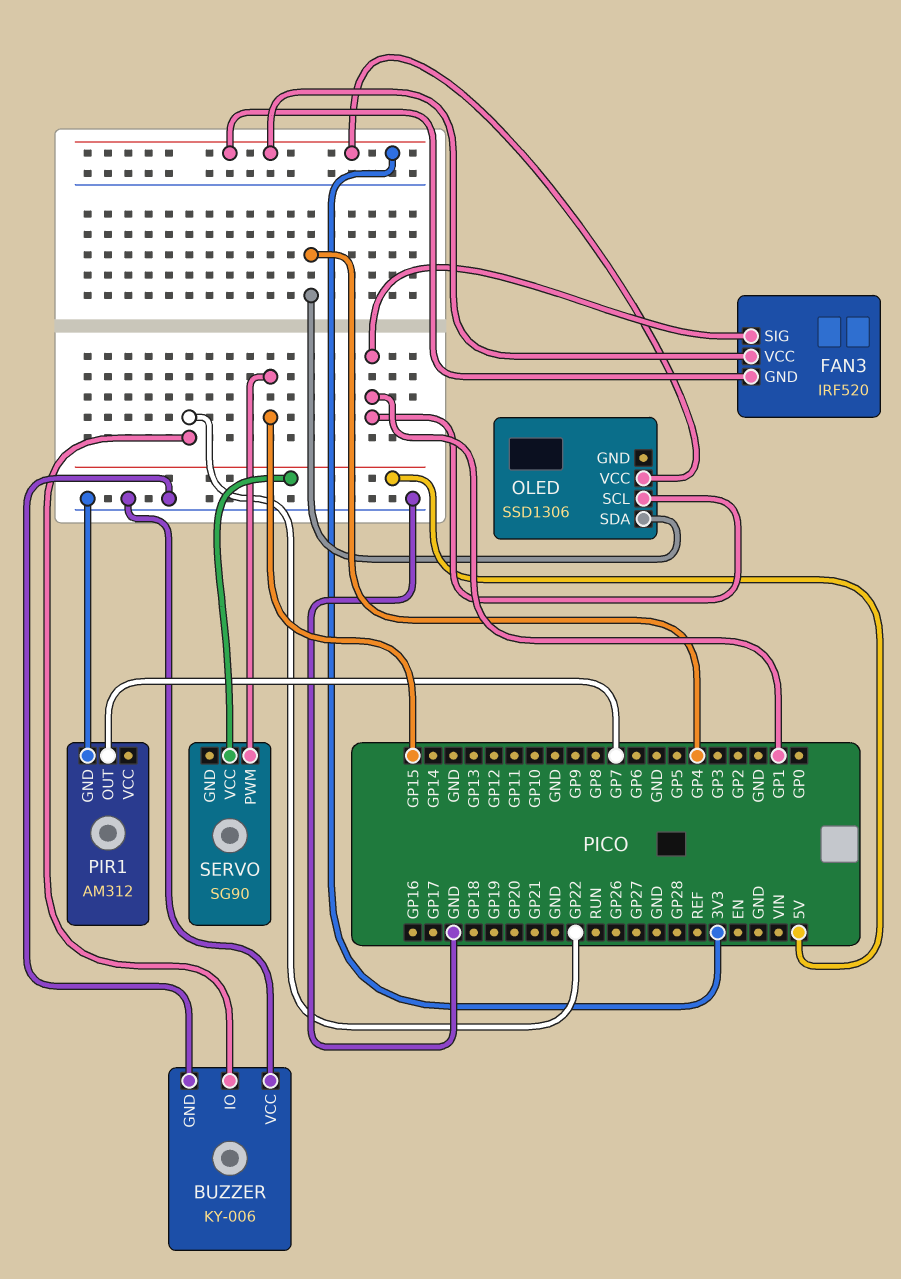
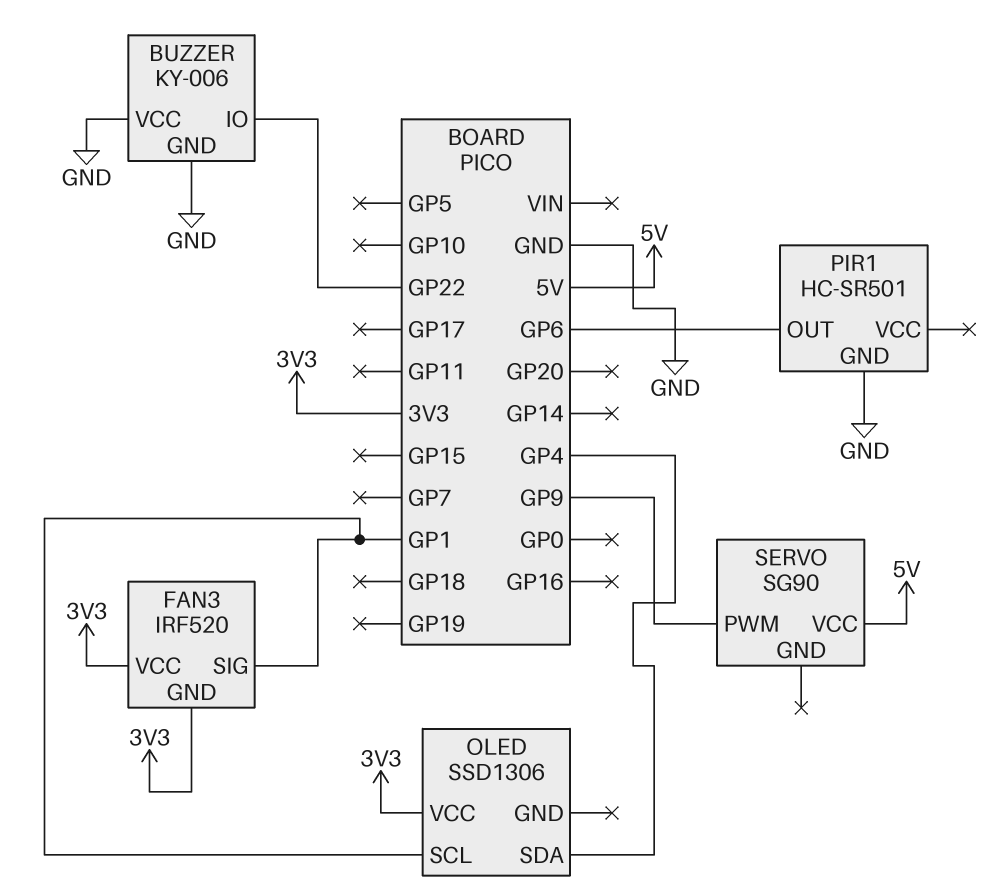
PIR1: AM312 -> HC-SR501
PIR1 pin OUT: GP7 -> GP6
SERVO pin PWM: GP15 -> GP9

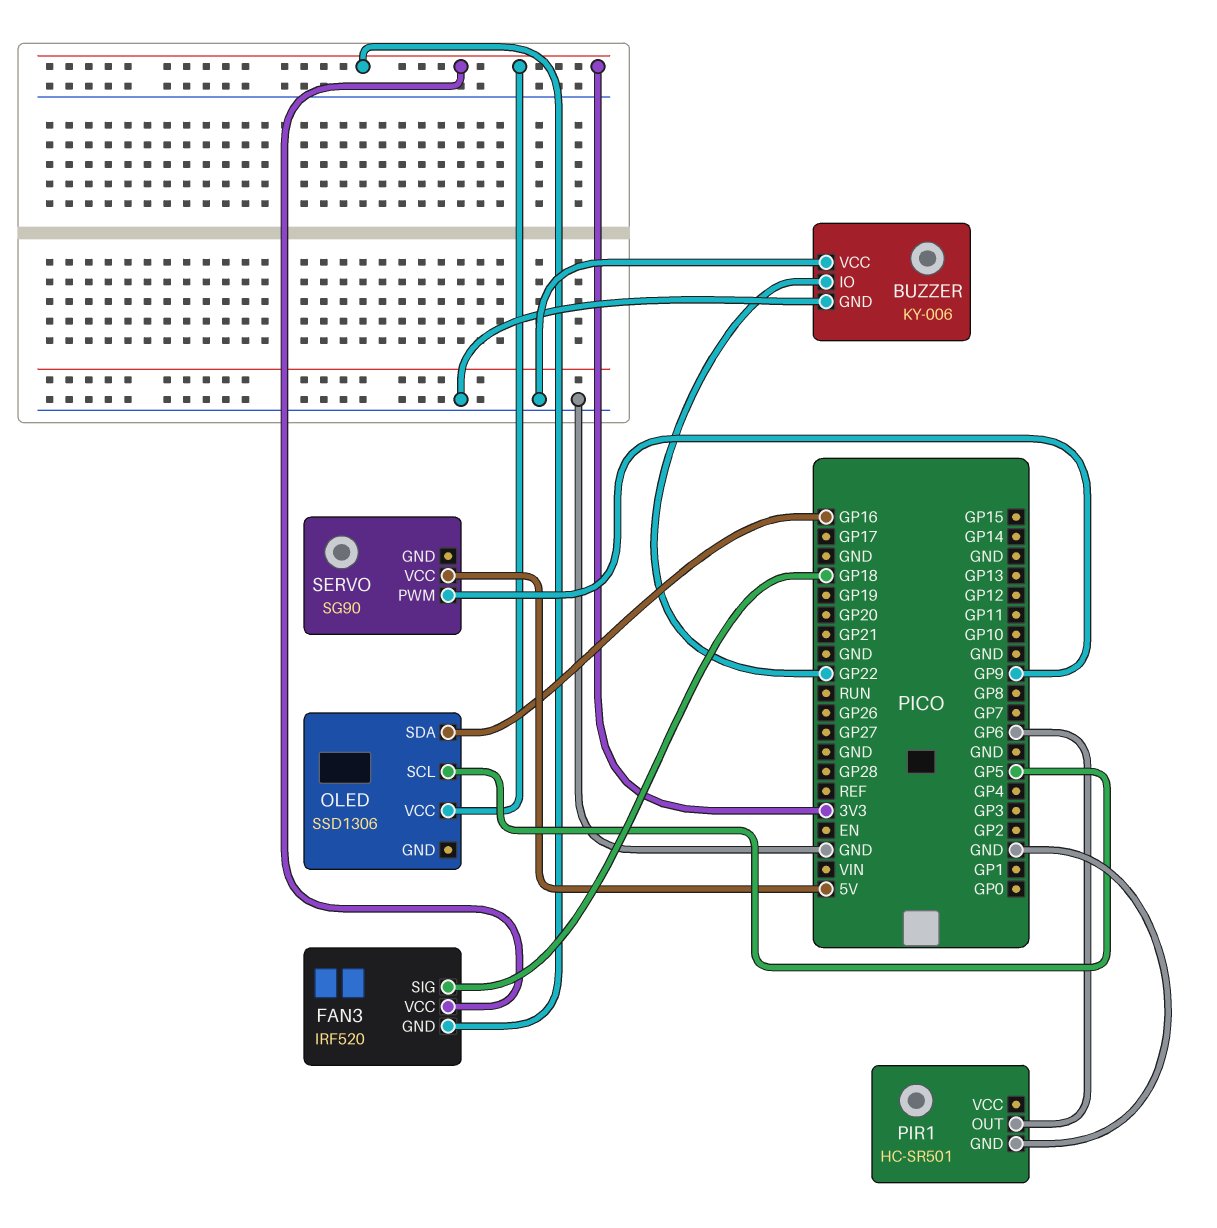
FAN3 pin SIG: GP1 -> GP18
OLED pin SCL: GP1 -> GP5
OLED pin SDA: GP4 -> GP16

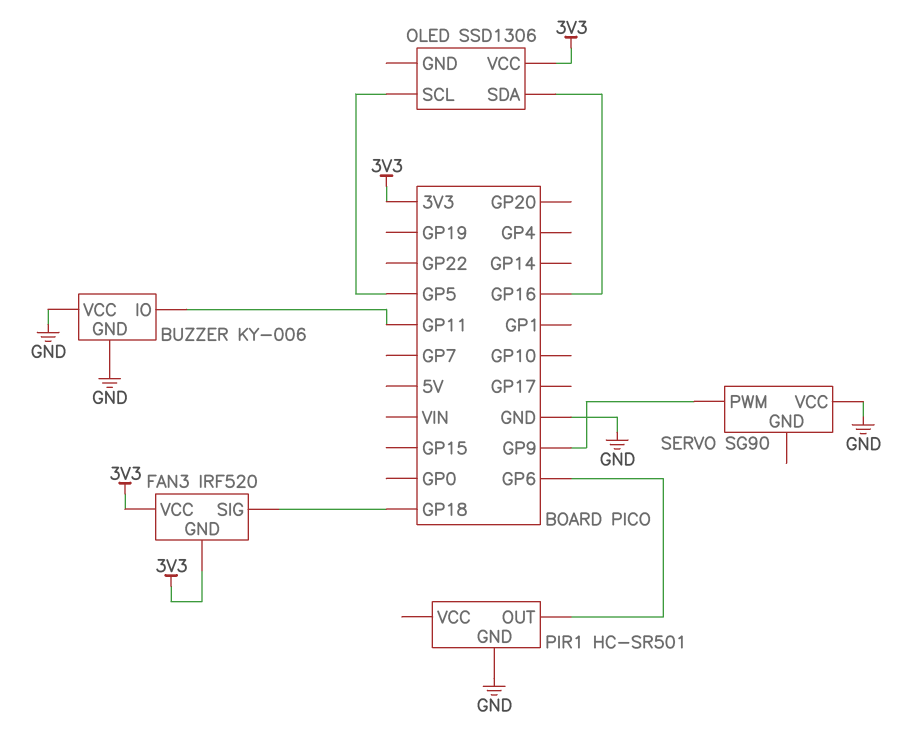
BUZZER pin IO: GP22 -> GP11
SERVO pin VCC: 5V -> GND

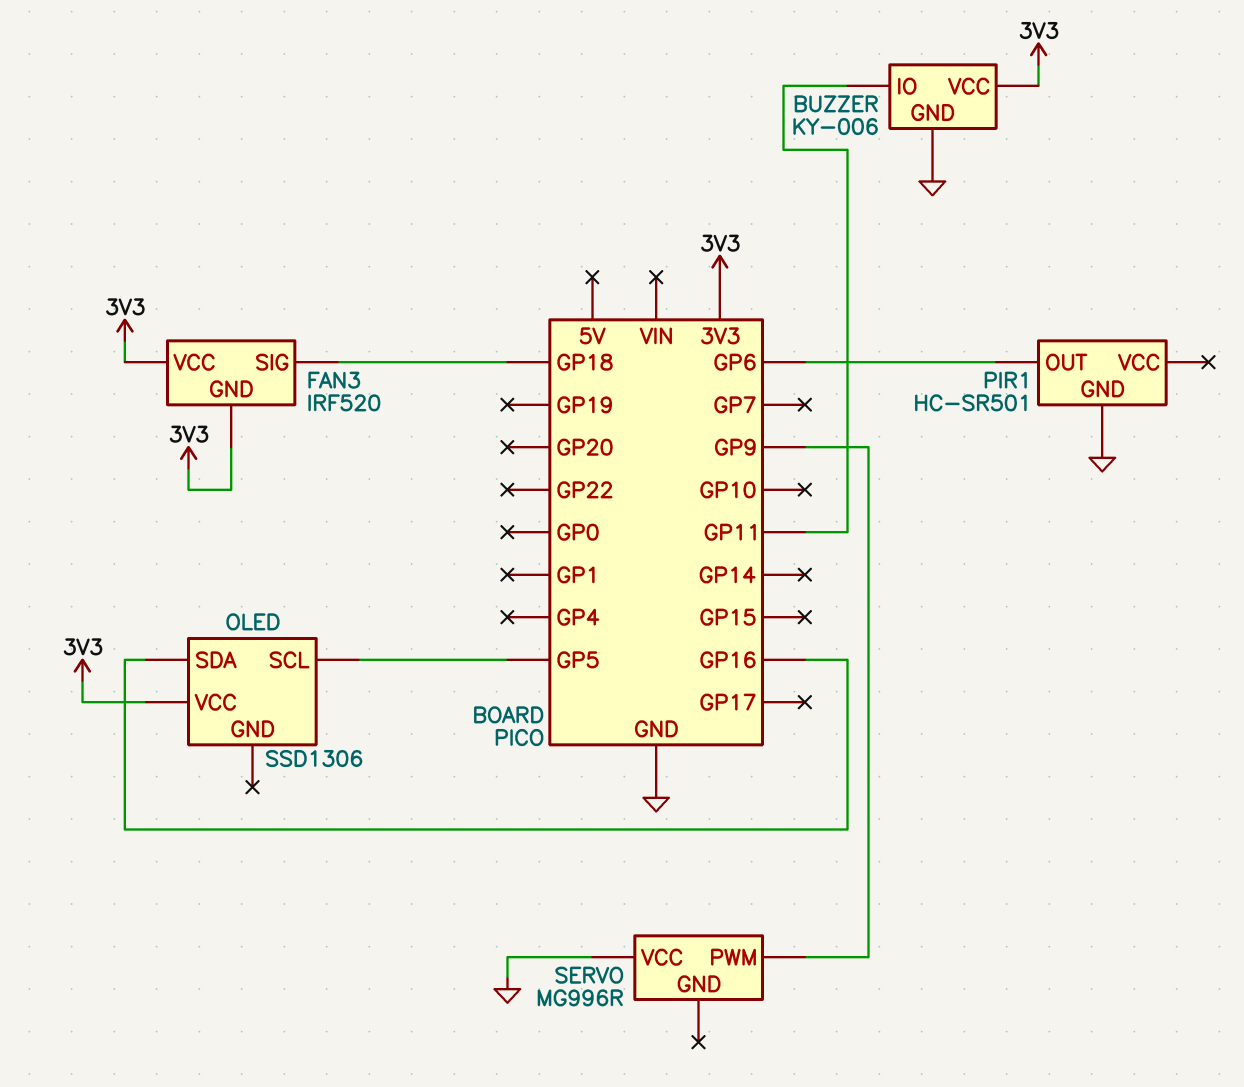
BUZZER pin VCC: GND -> 3V3
SERVO: SG90 -> MG996R

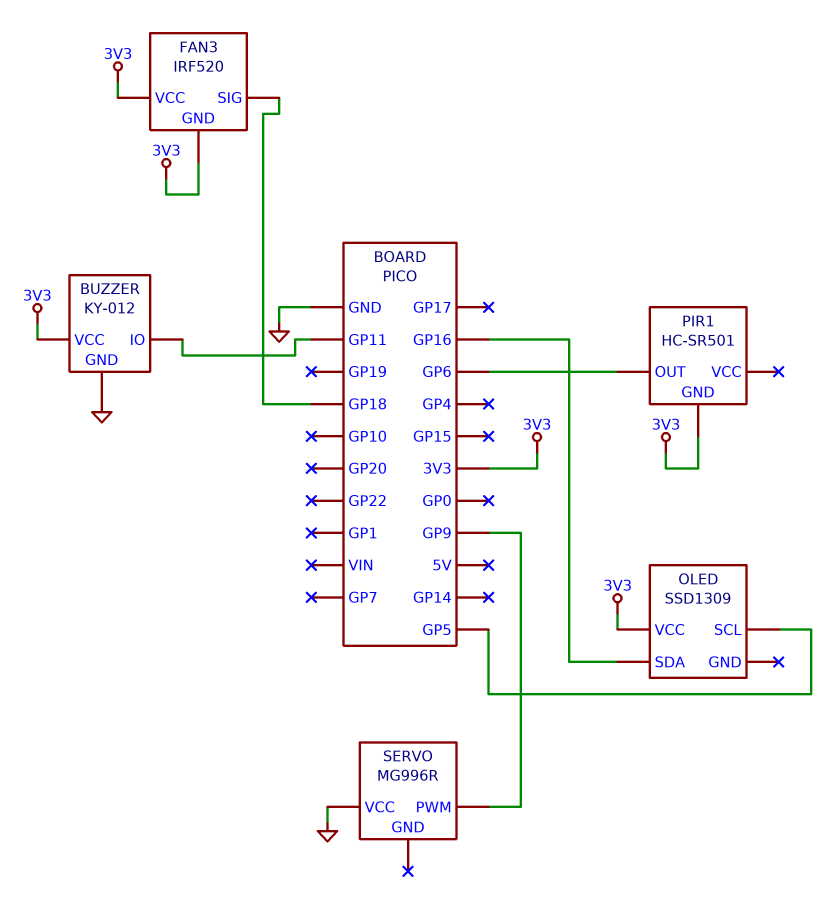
BUZZER: KY-006 -> KY-012
OLED: SSD1306 -> SSD1309
PIR1 pin GND: GND -> 3V3

